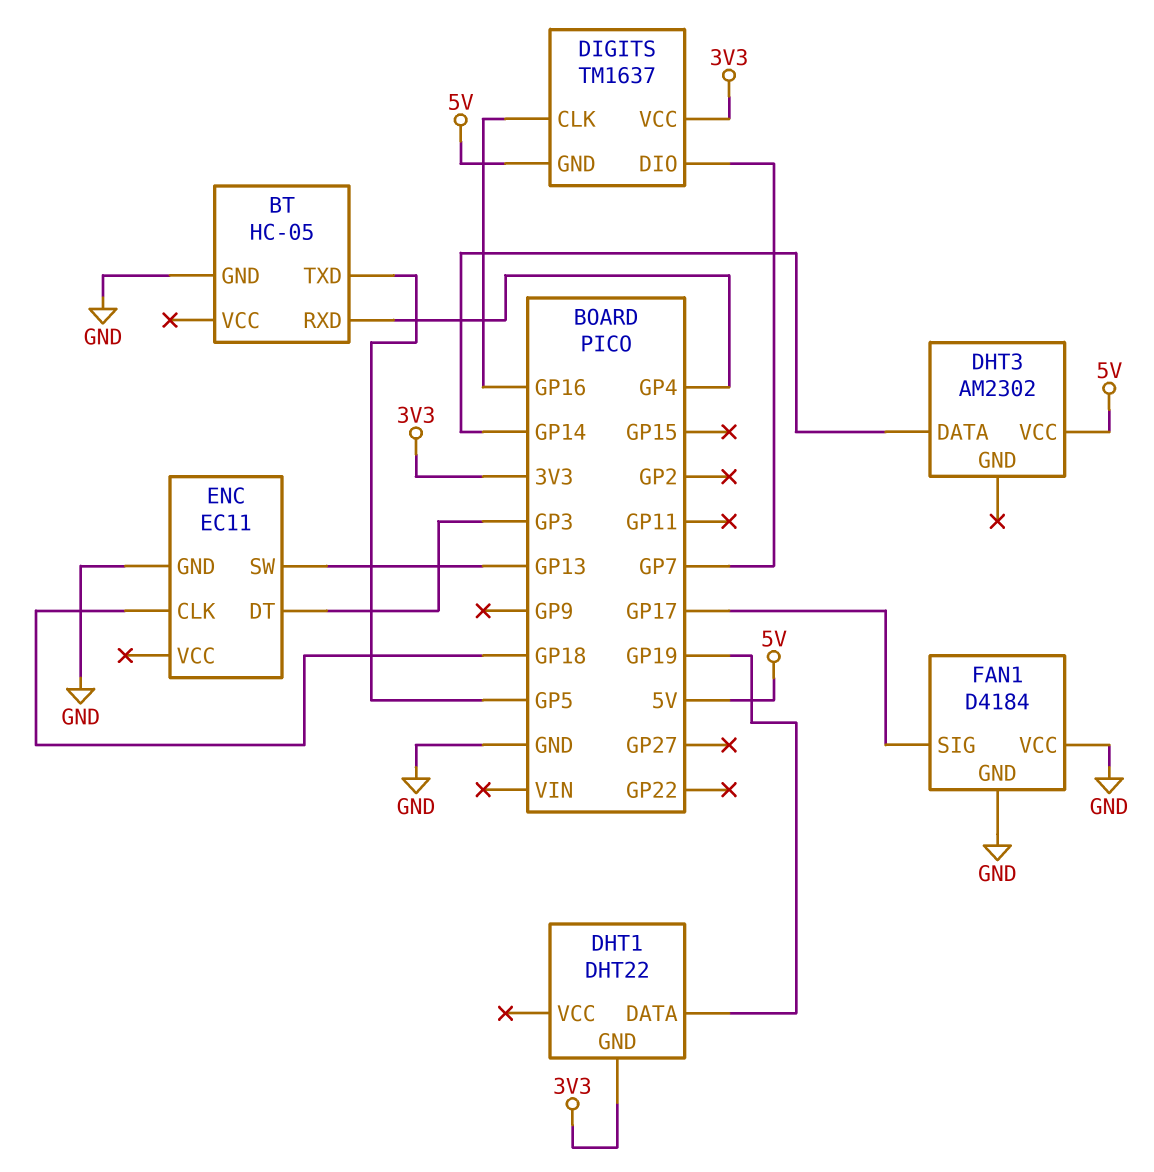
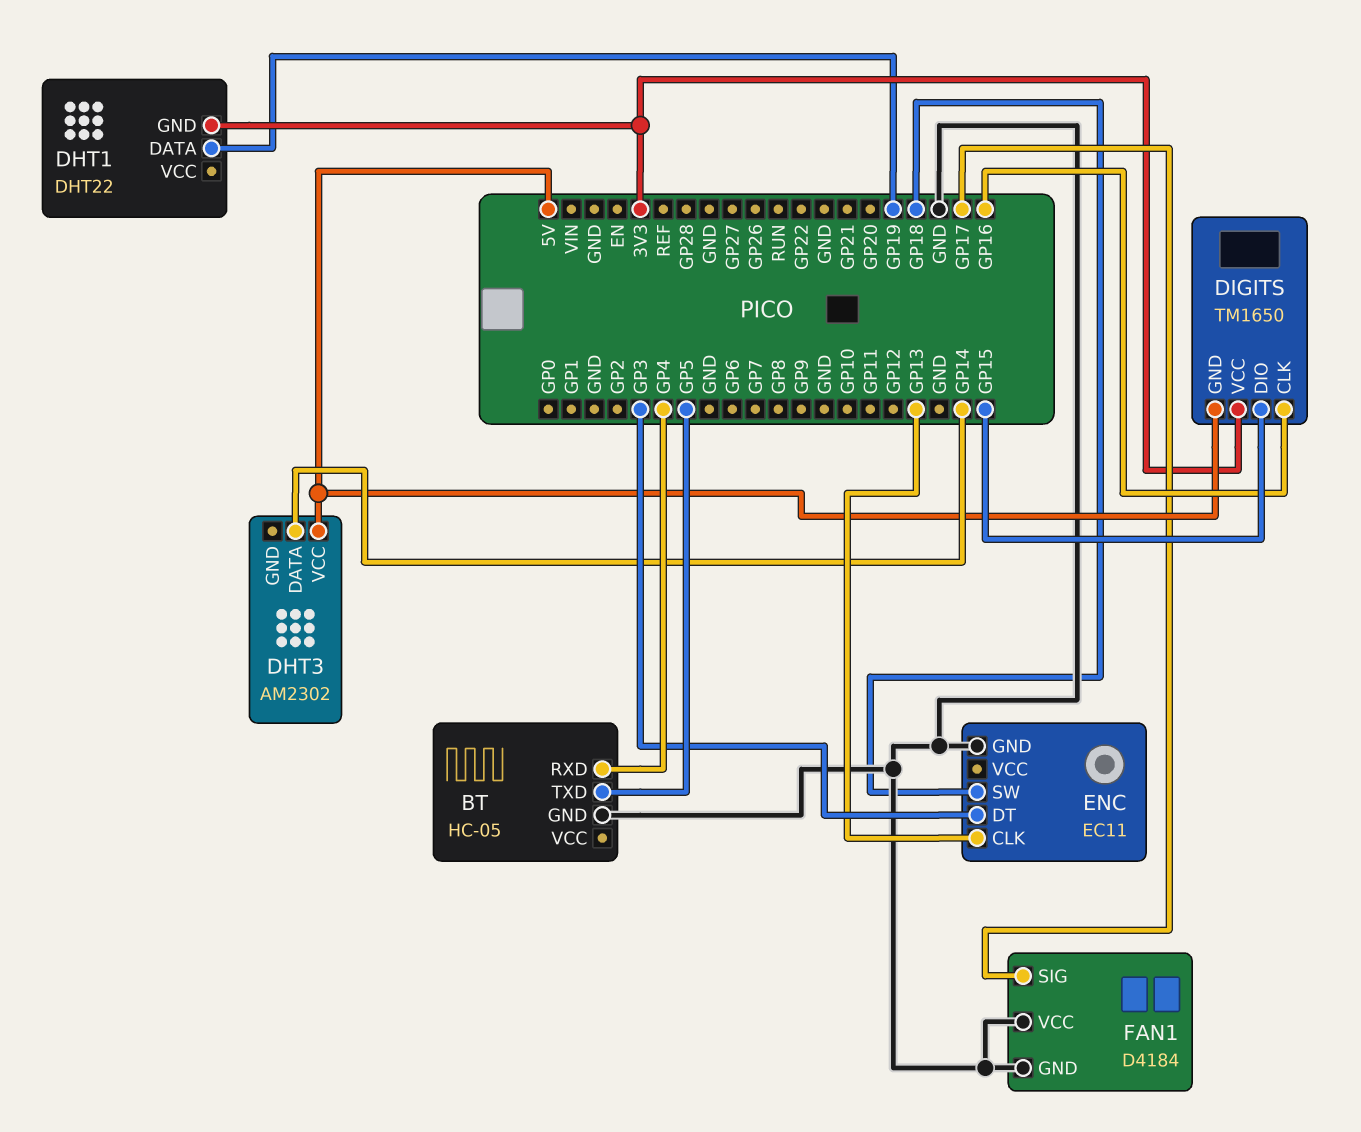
DIGITS: TM1637 -> TM1650
DIGITS pin DIO: GP7 -> GP15
ENC pin CLK: GP18 -> GP13
ENC pin SW: GP13 -> GP18

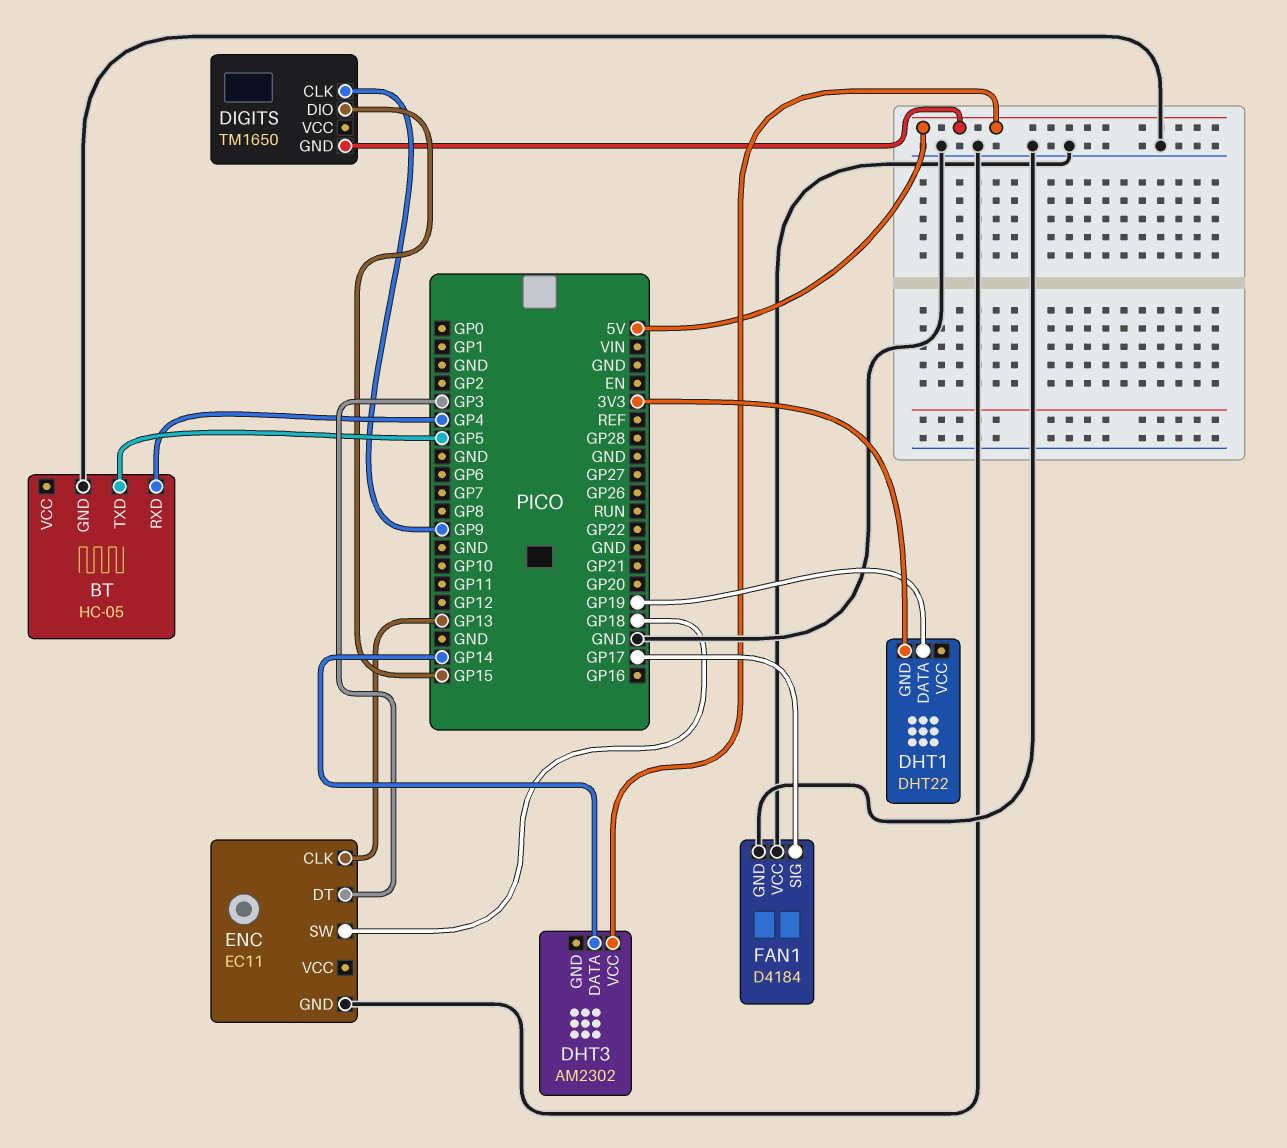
DIGITS pin CLK: GP16 -> GP9
DIGITS pin VCC: 3V3 -> none

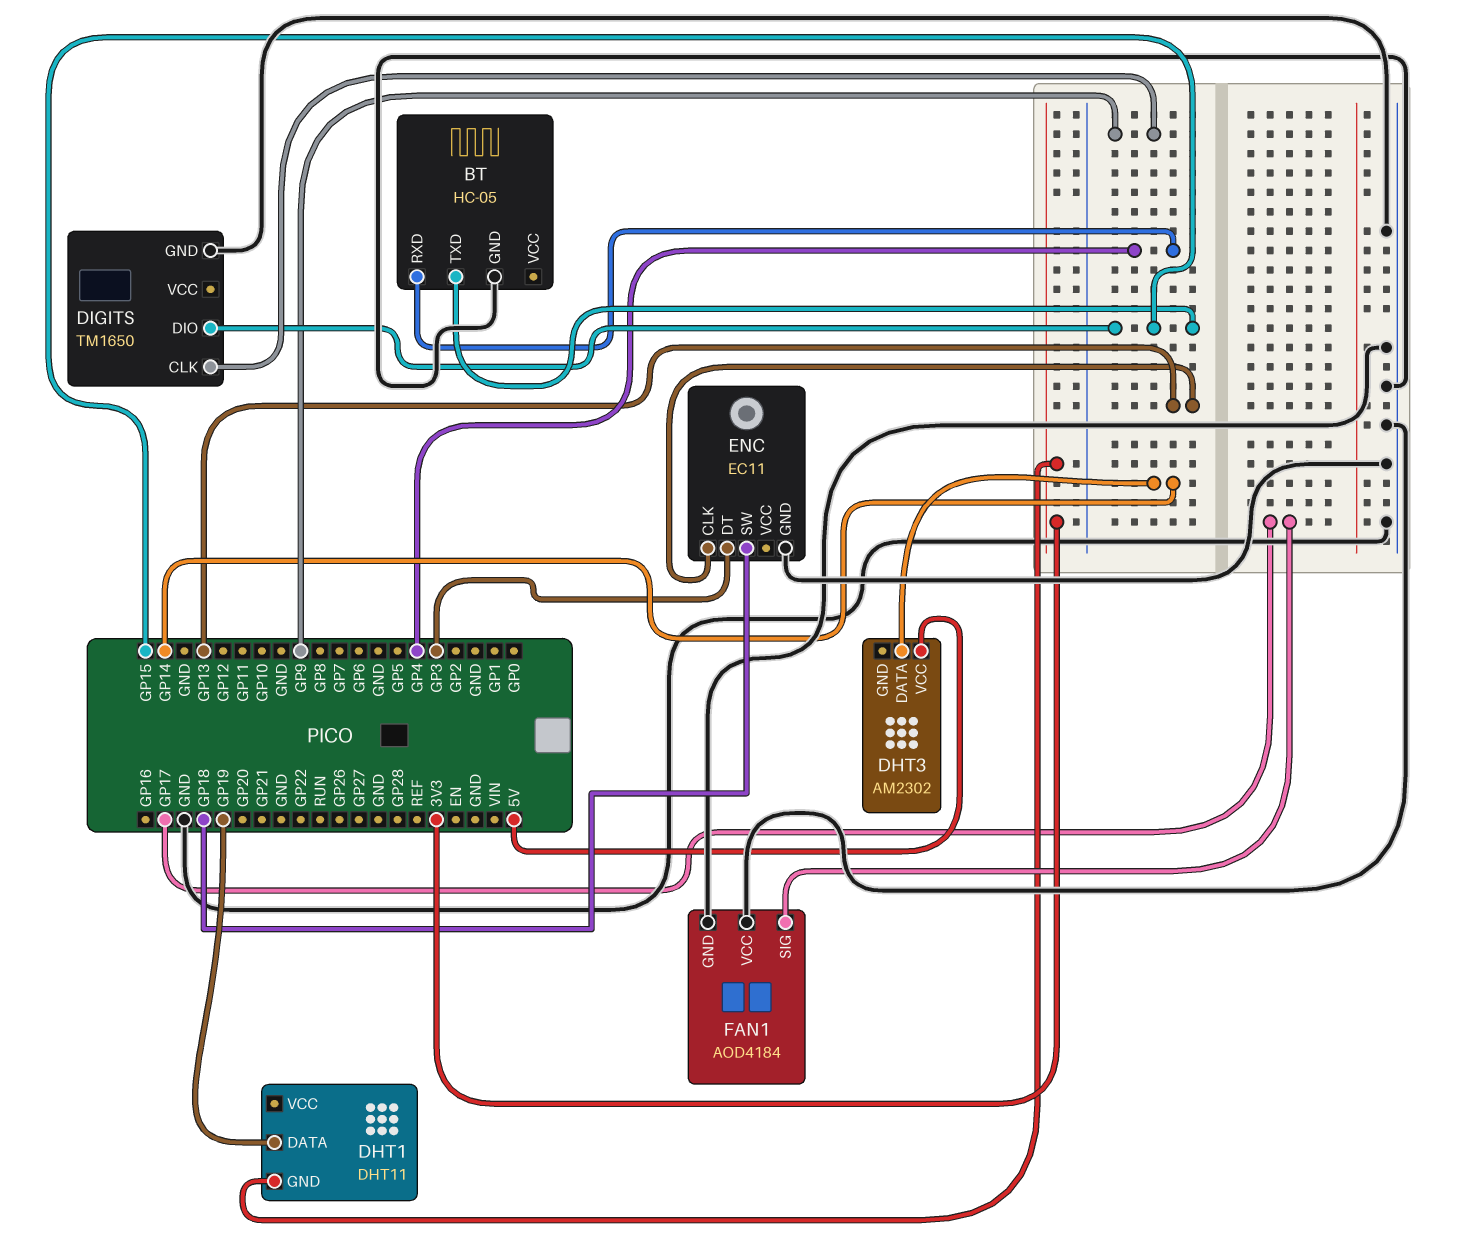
BT pin TXD: GP5 -> GP15
DHT1: DHT22 -> DHT11
DIGITS pin GND: 5V -> GND
FAN1: D4184 -> AOD4184

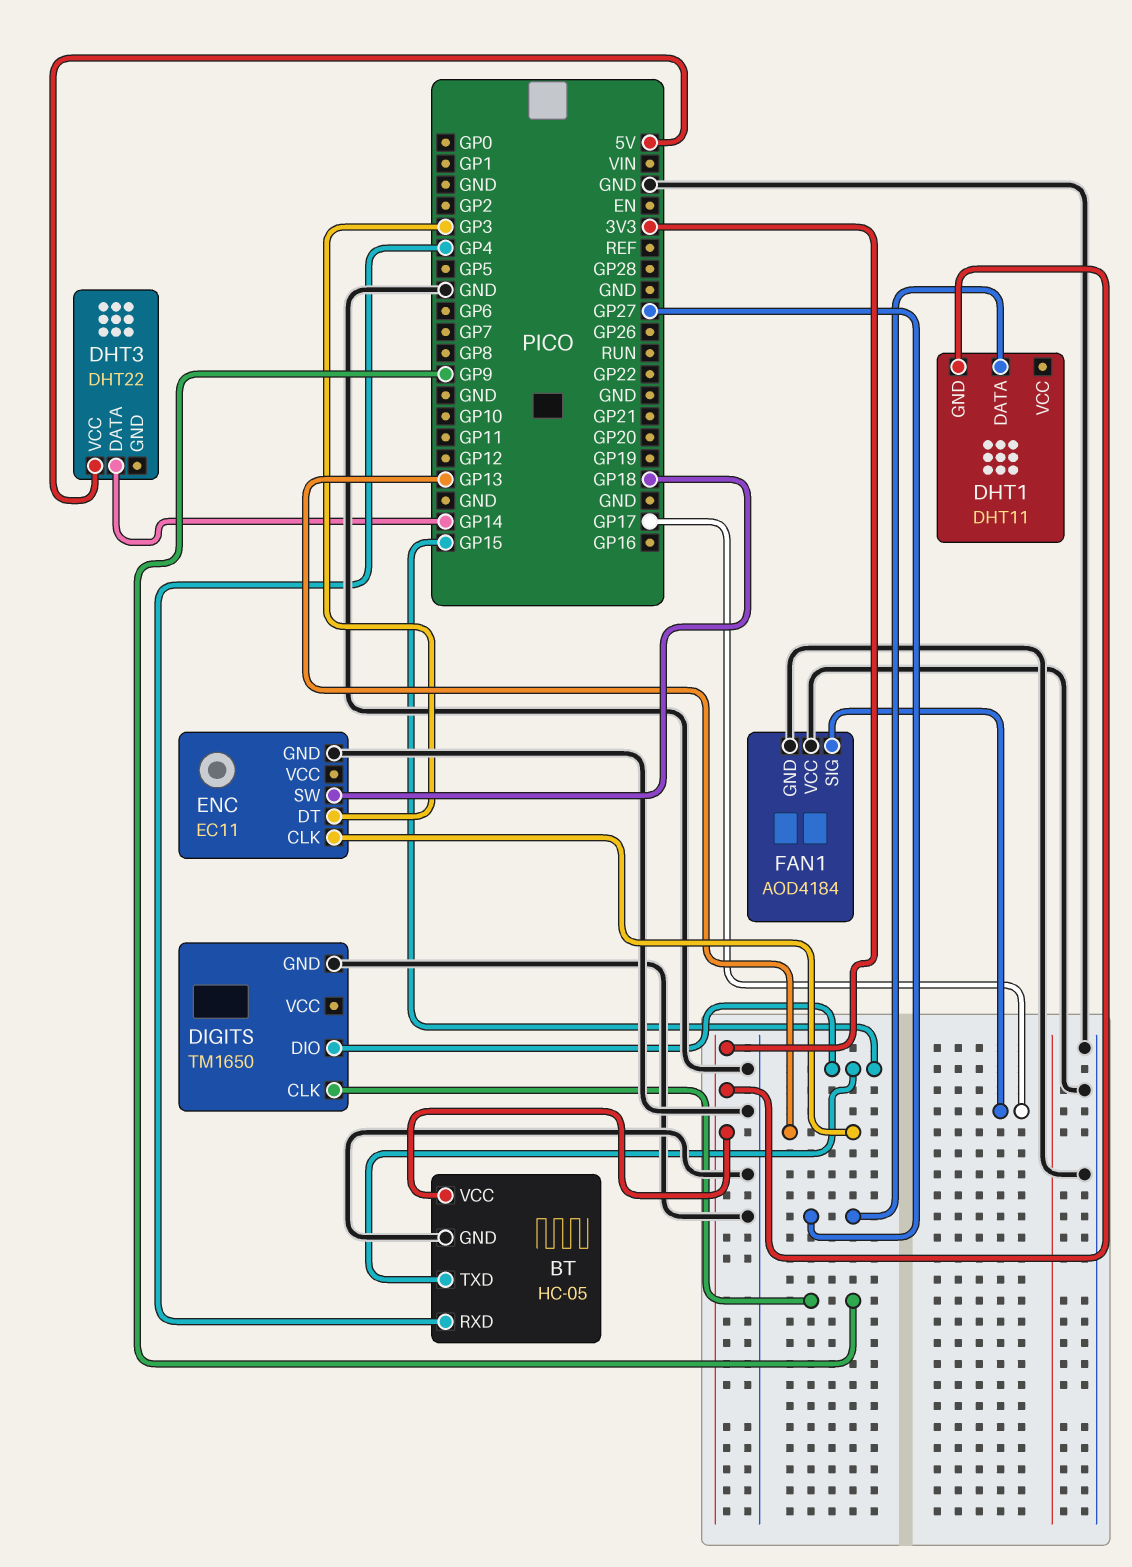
BT pin VCC: none -> 3V3
DHT1 pin DATA: GP19 -> GP27
DHT3: AM2302 -> DHT22

